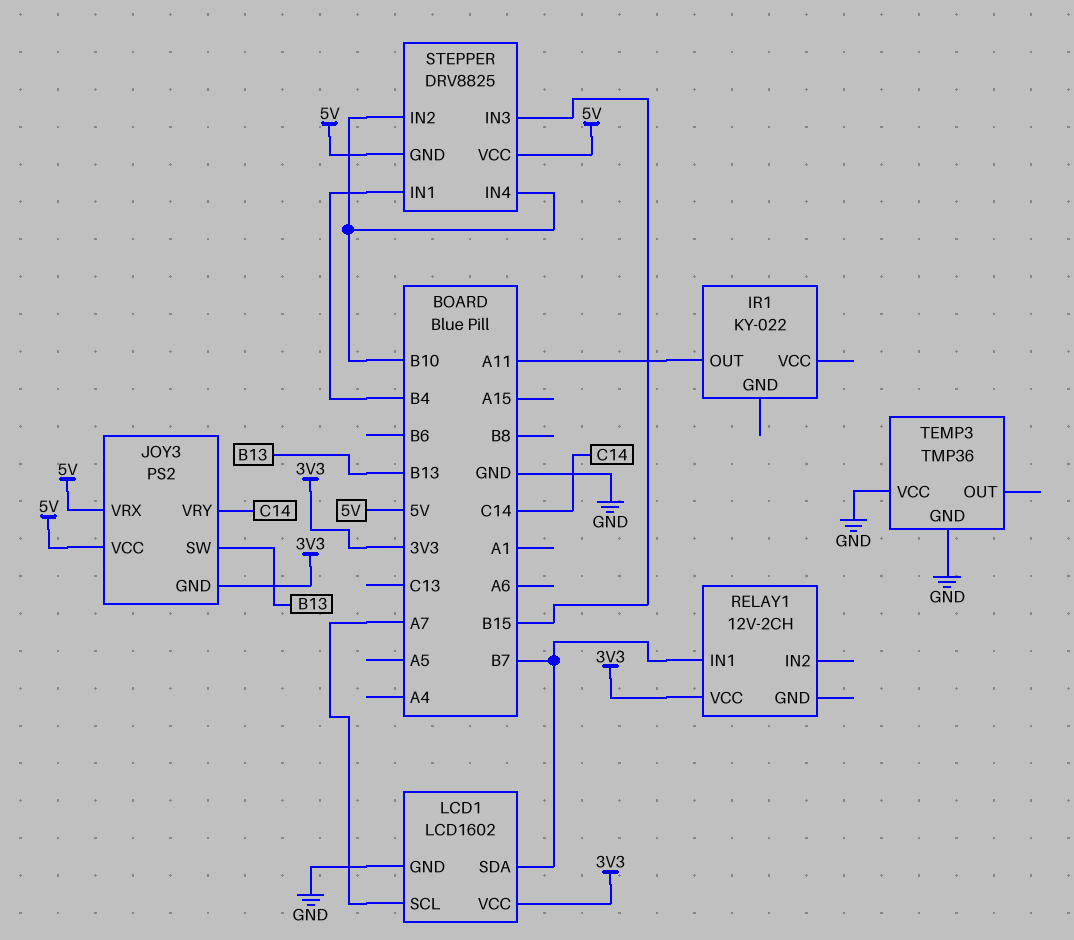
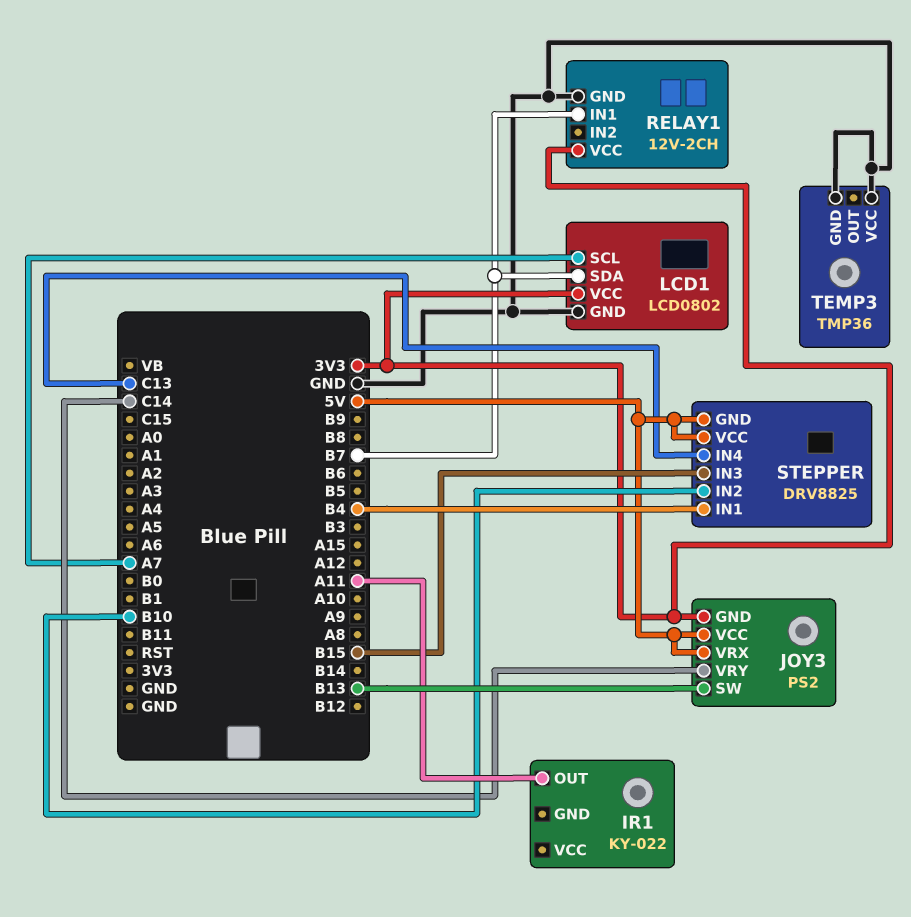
LCD1: LCD1602 -> LCD0802
RELAY1 pin GND: none -> GND
STEPPER pin IN4: B10 -> C13

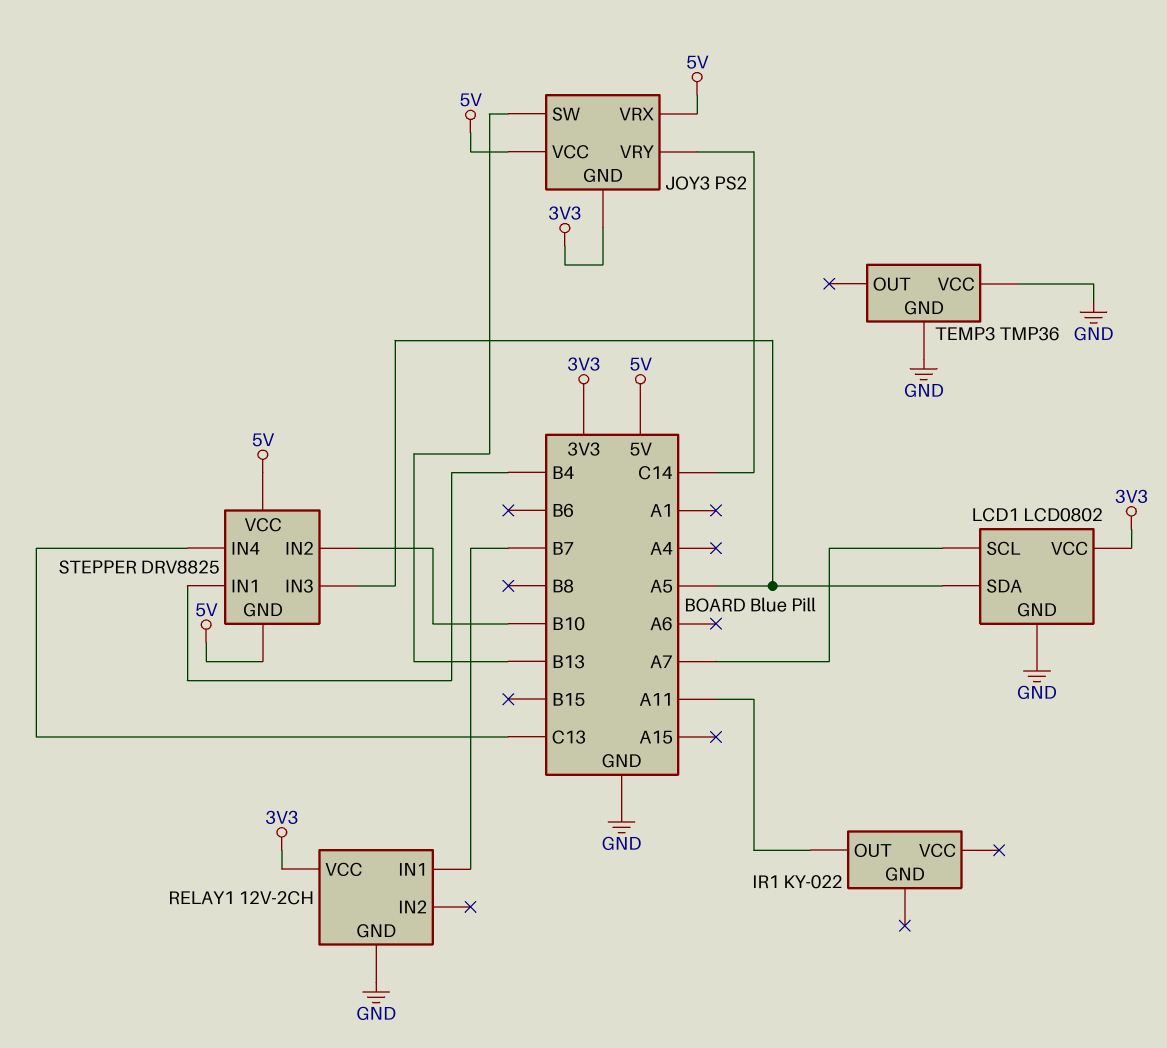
LCD1 pin SDA: B7 -> A5
STEPPER pin IN3: B15 -> A5

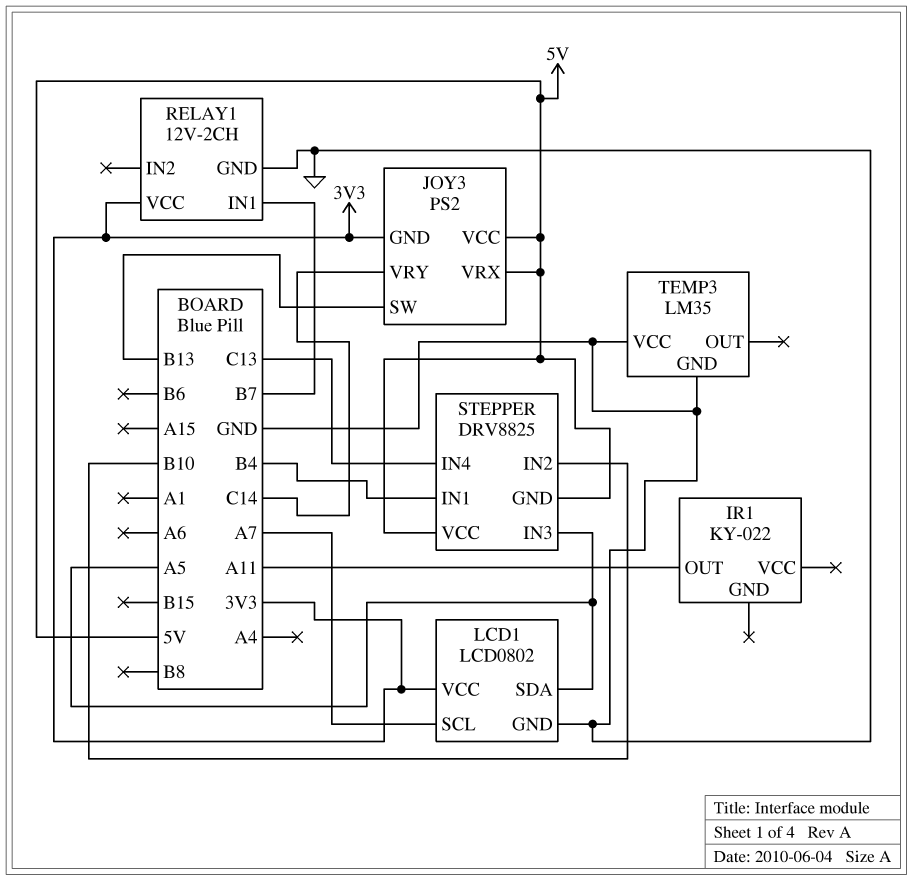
TEMP3: TMP36 -> LM35

